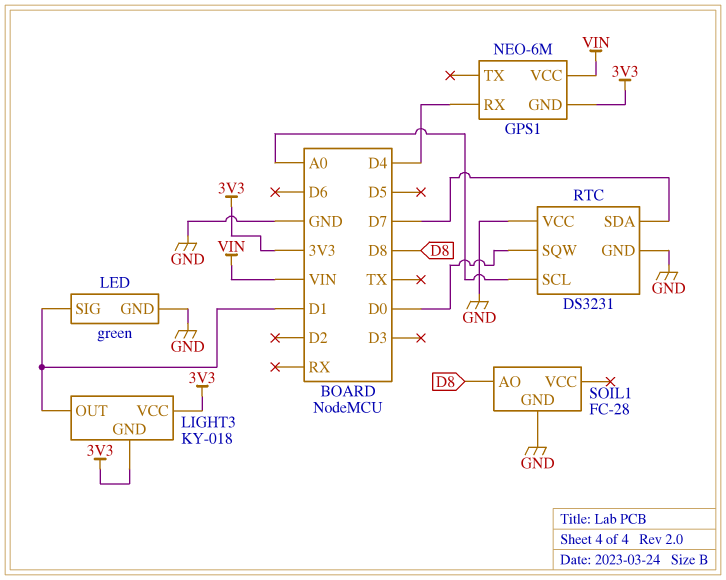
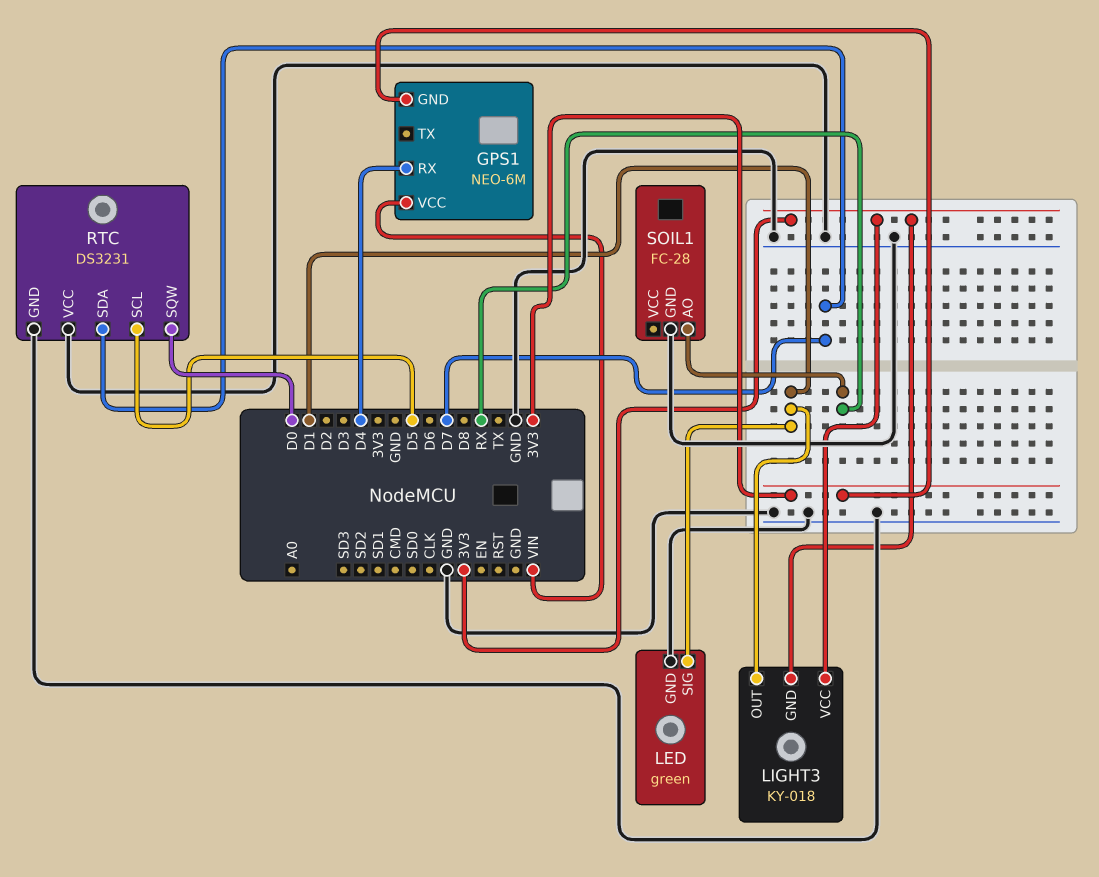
RTC pin SCL: A0 -> D5
SOIL1 pin AO: D8 -> RX

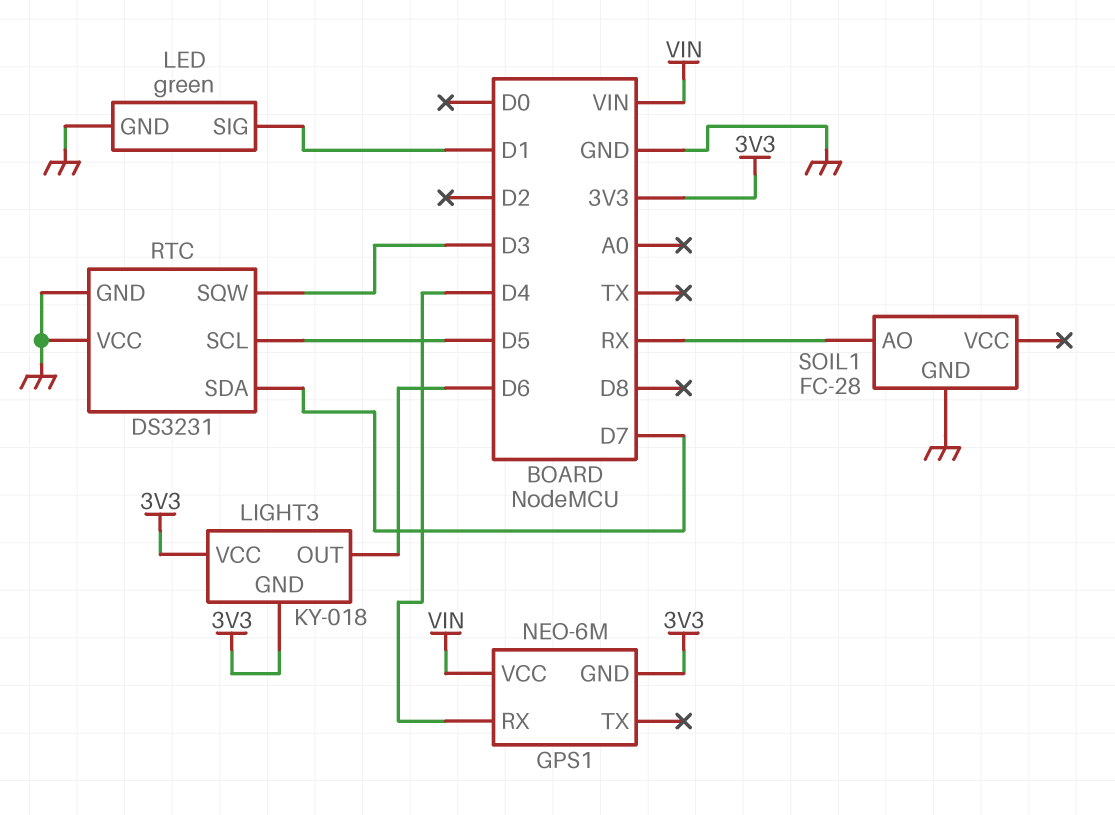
LIGHT3 pin OUT: D1 -> D6
RTC pin SQW: D0 -> D3

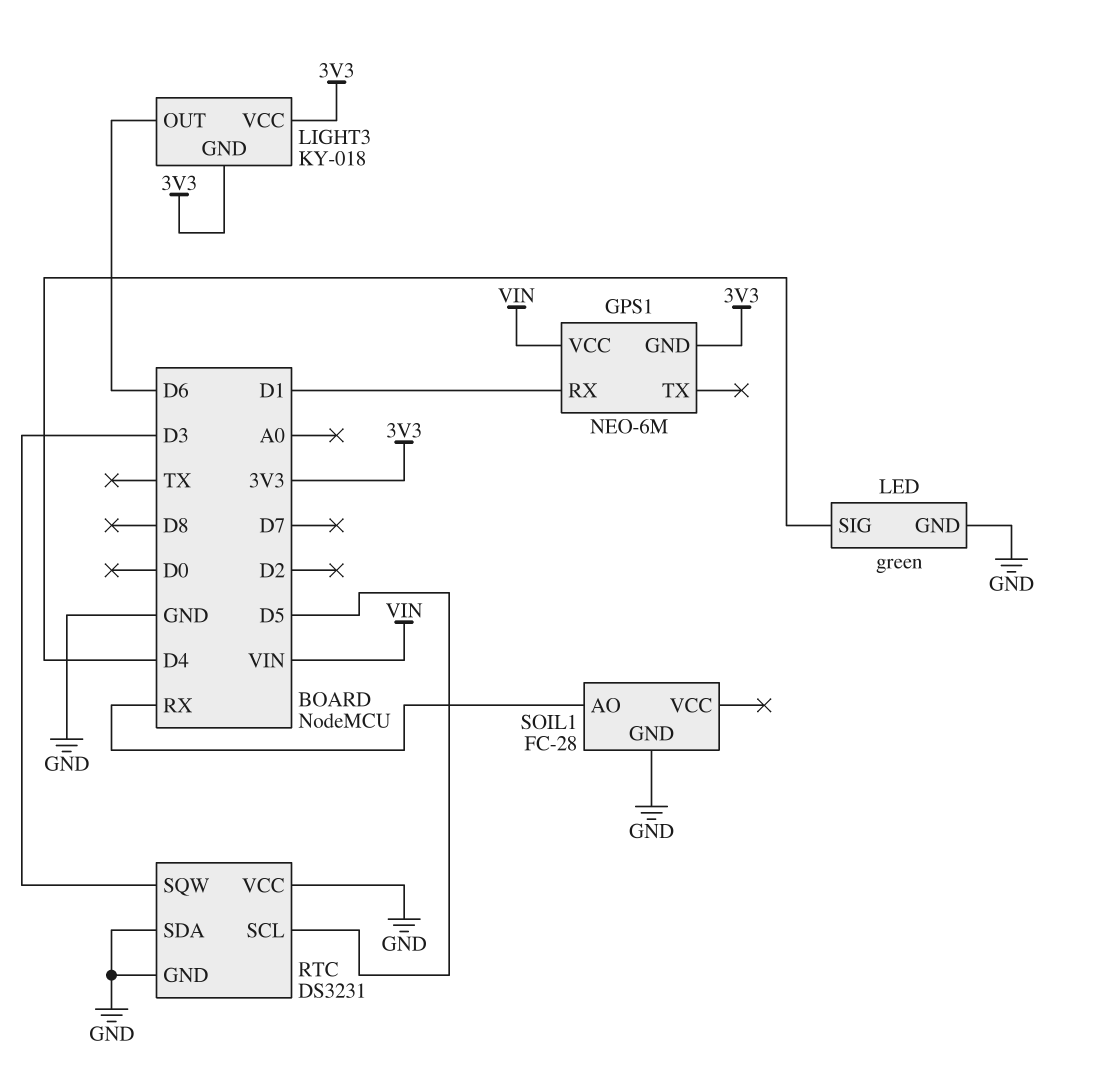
GPS1 pin RX: D4 -> D1
LED pin SIG: D1 -> D4
RTC pin SDA: D7 -> GND

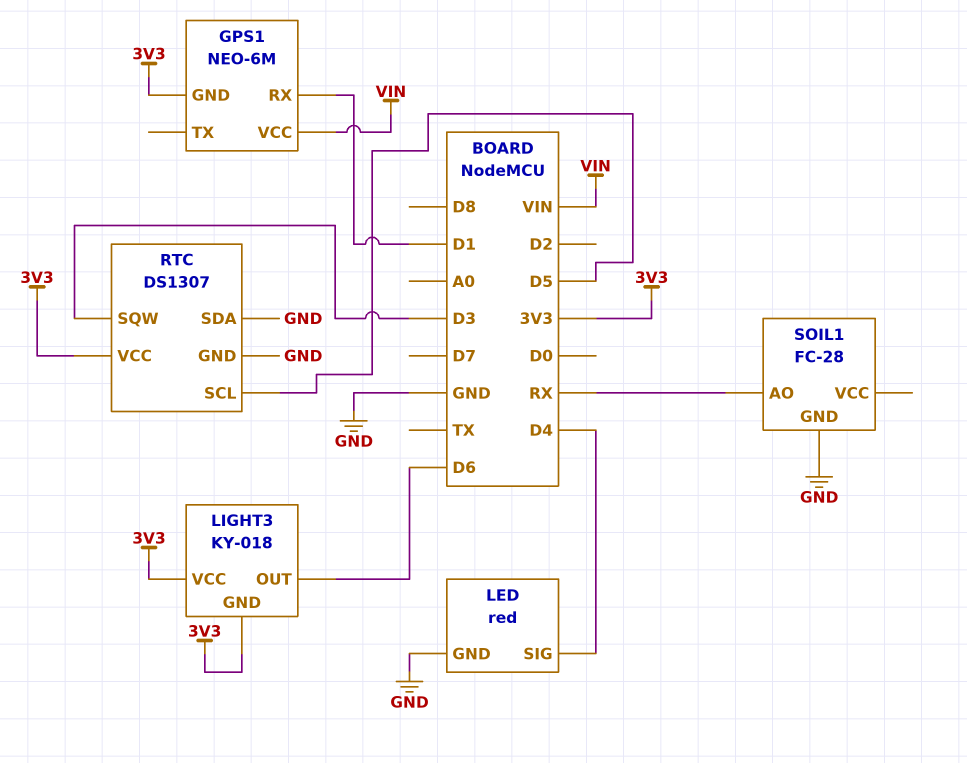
LED: green -> red
RTC: DS3231 -> DS1307
RTC pin VCC: GND -> 3V3

